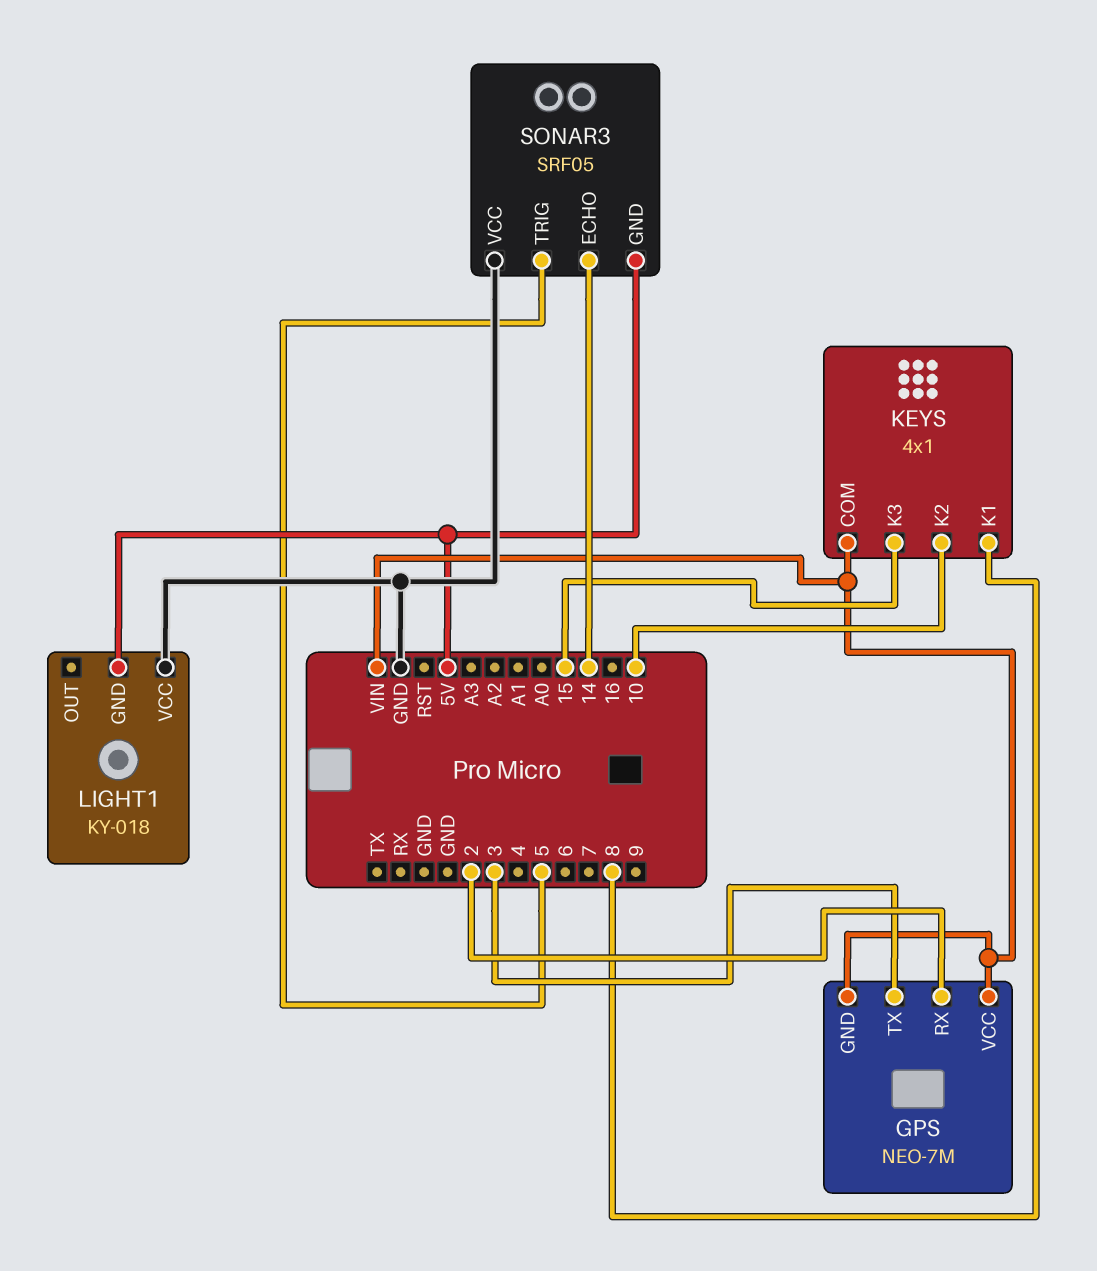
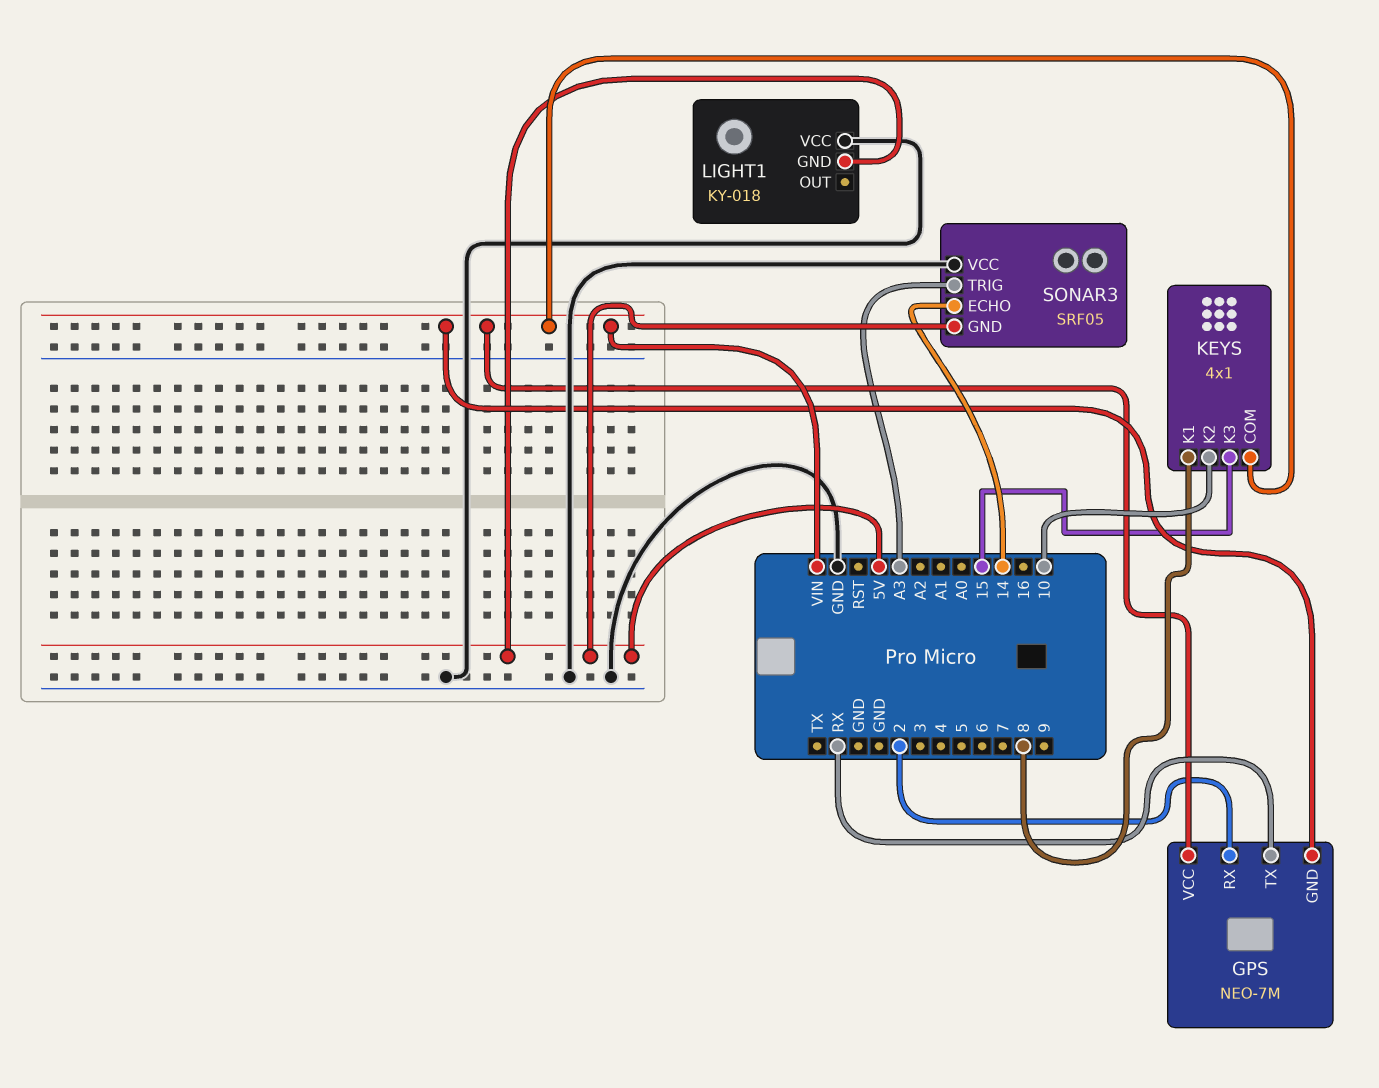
GPS pin TX: 3 -> RX
SONAR3 pin TRIG: 5 -> A3

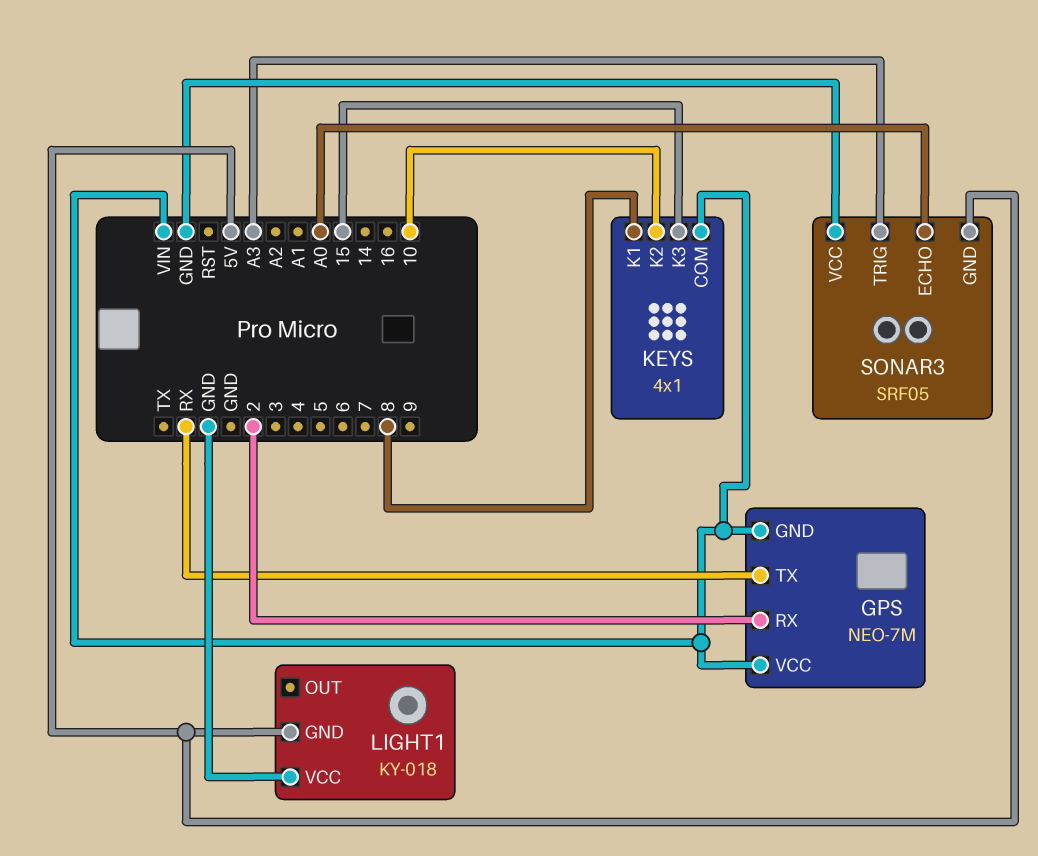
SONAR3 pin ECHO: 14 -> A0

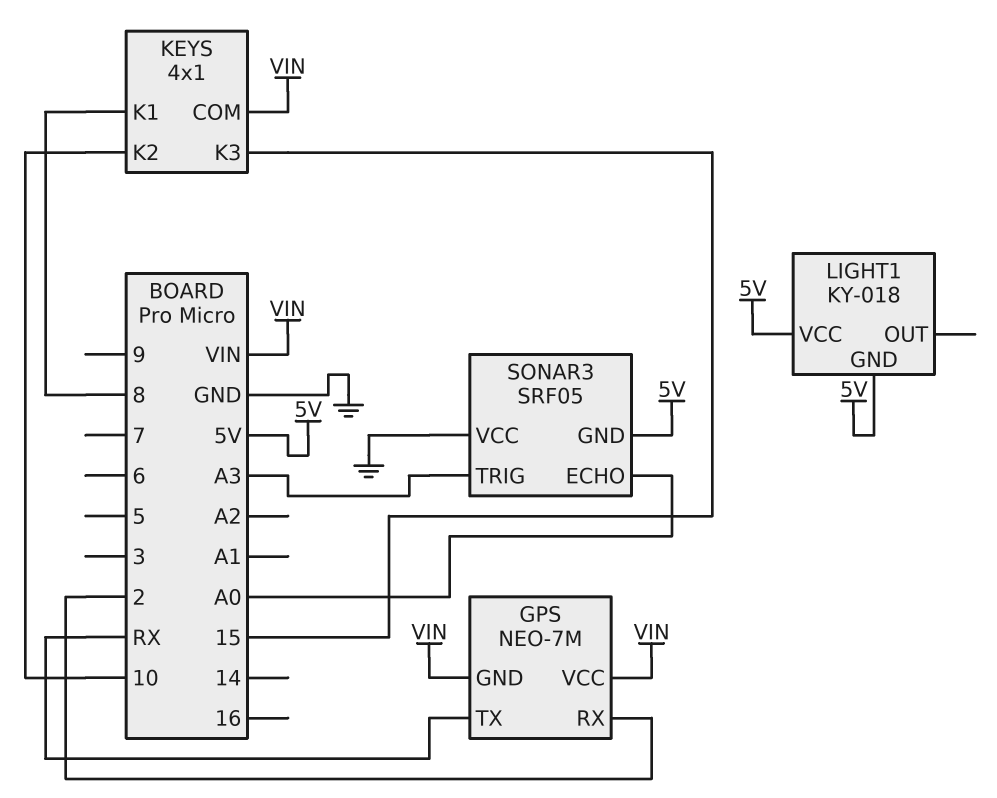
LIGHT1 pin VCC: GND -> 5V

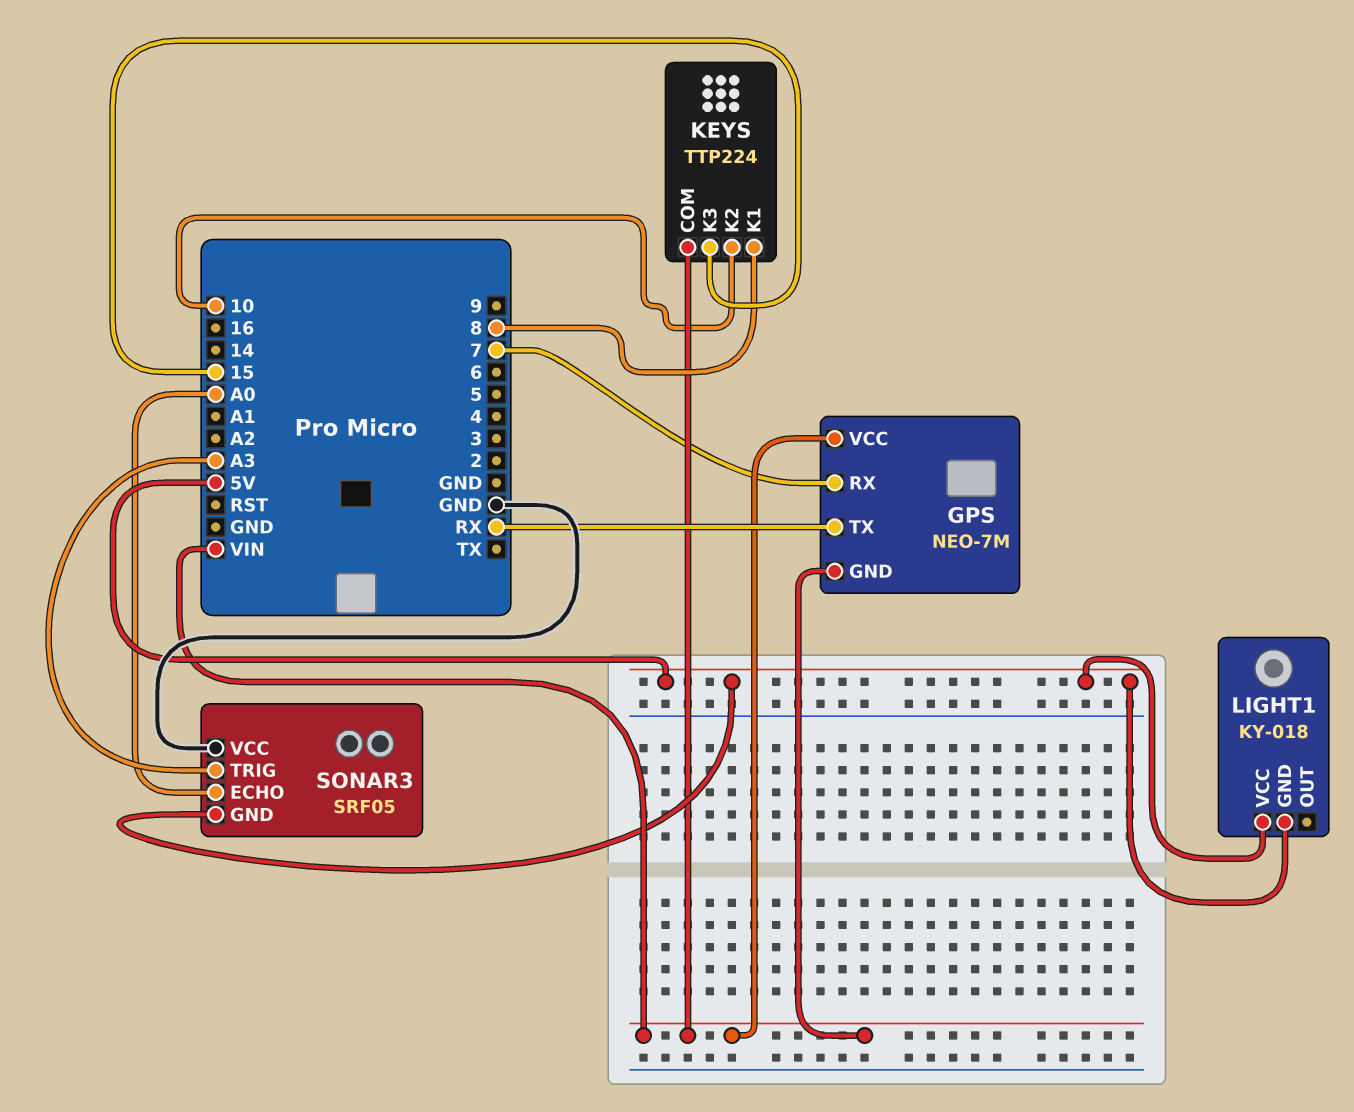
GPS pin RX: 2 -> 7
KEYS: 4x1 -> TTP224

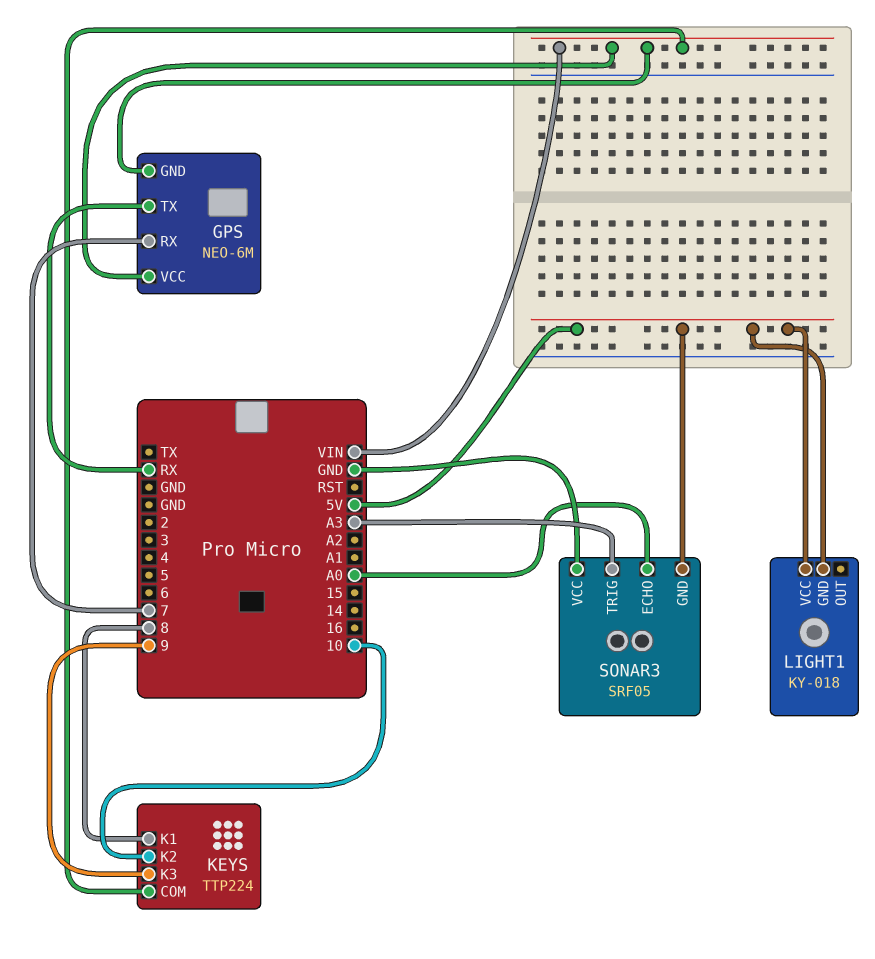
GPS: NEO-7M -> NEO-6M
KEYS pin K3: 15 -> 9

